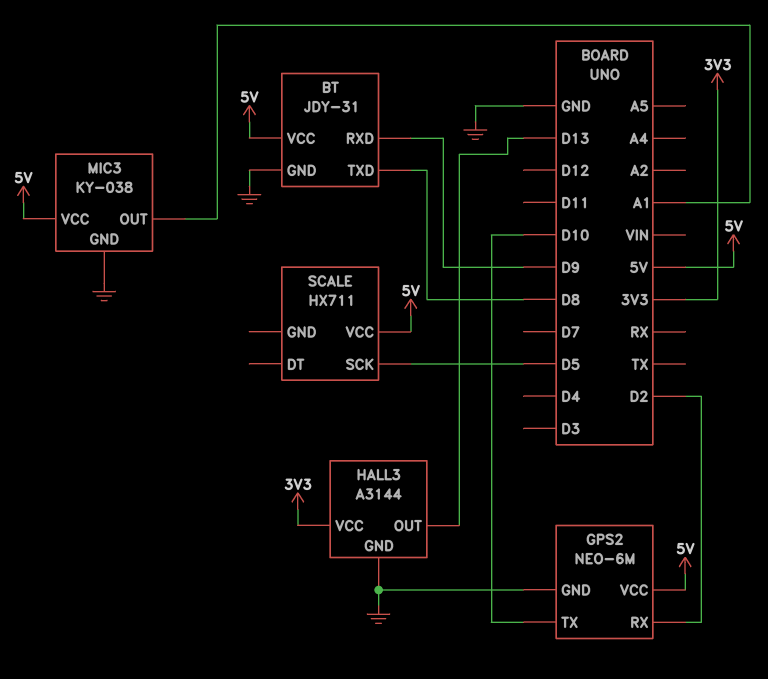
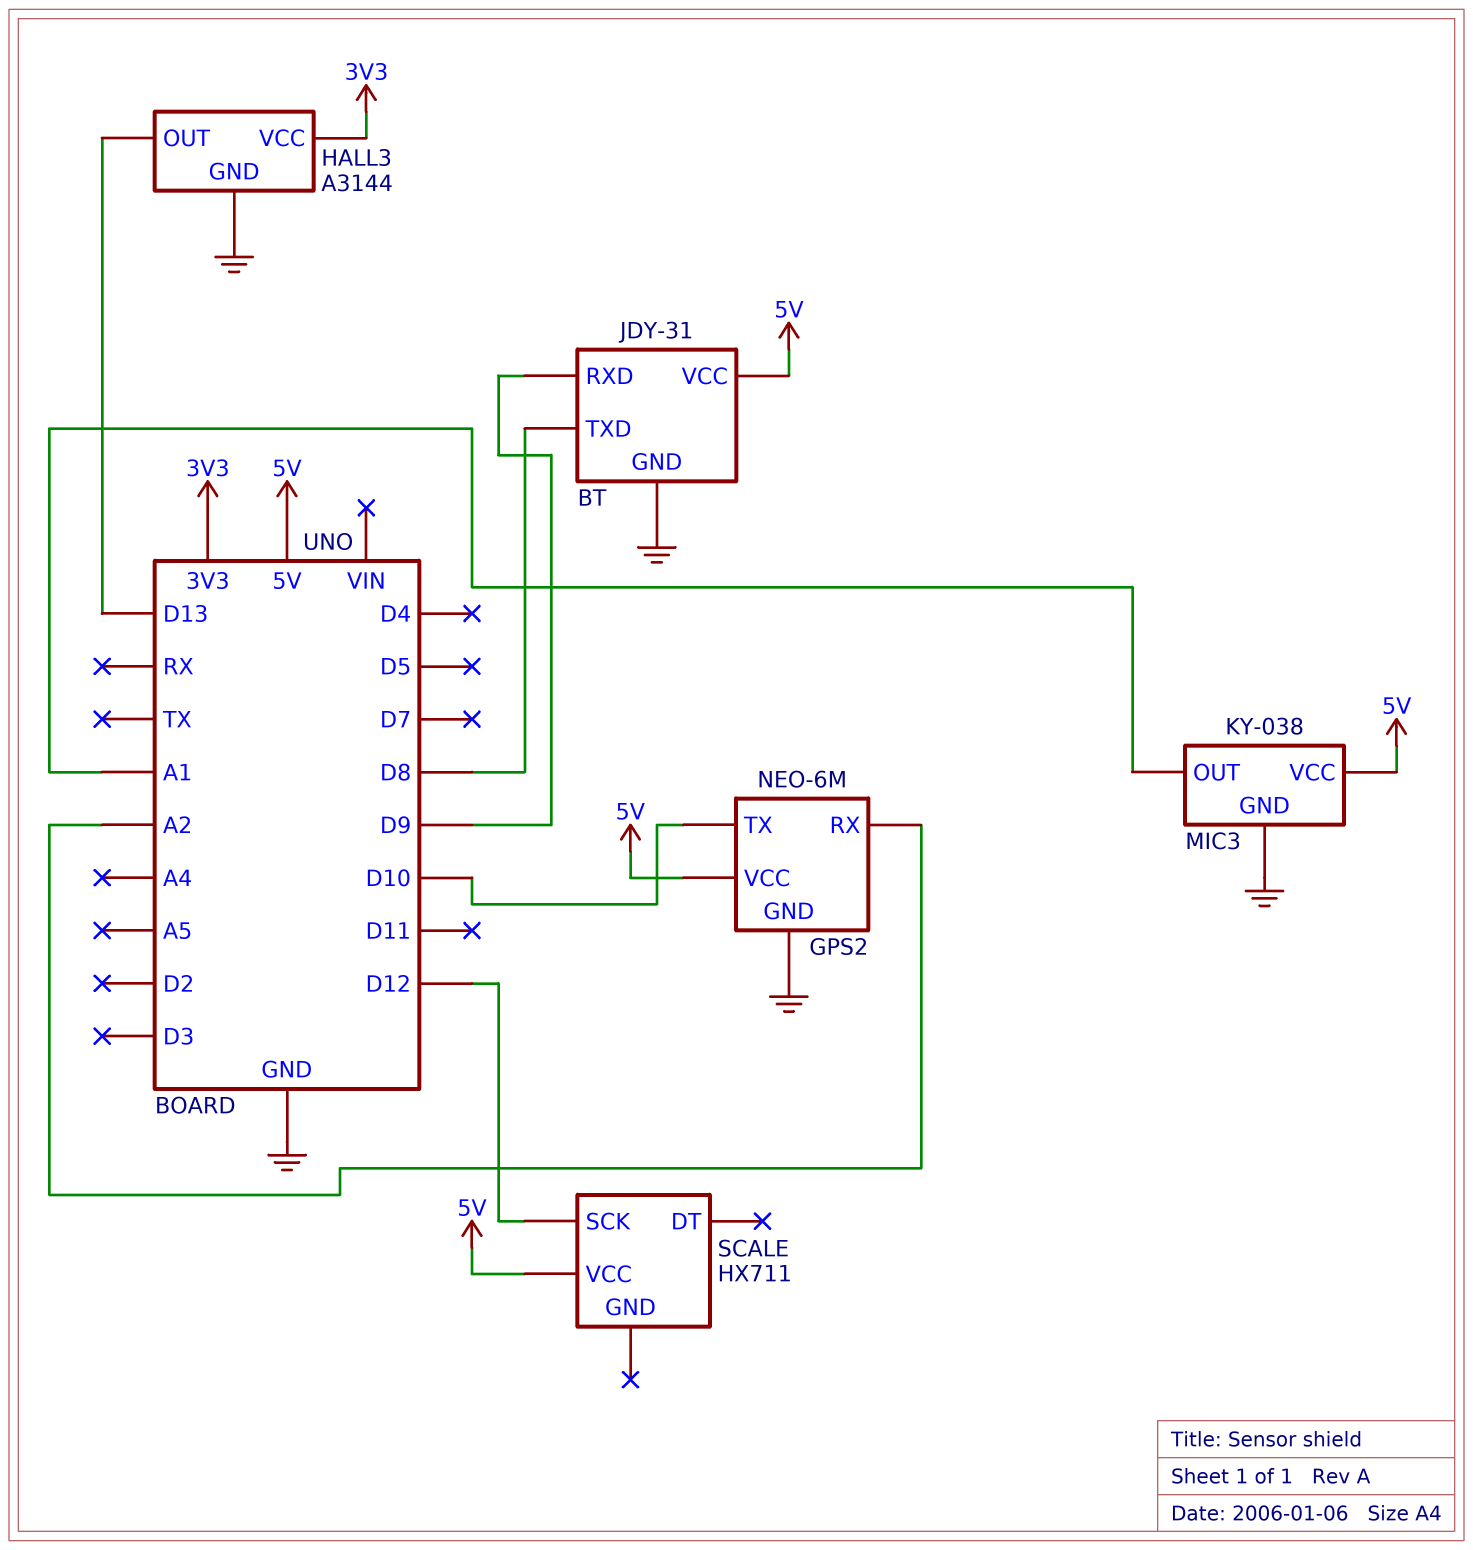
GPS2 pin RX: D2 -> A2
SCALE pin SCK: D5 -> D12

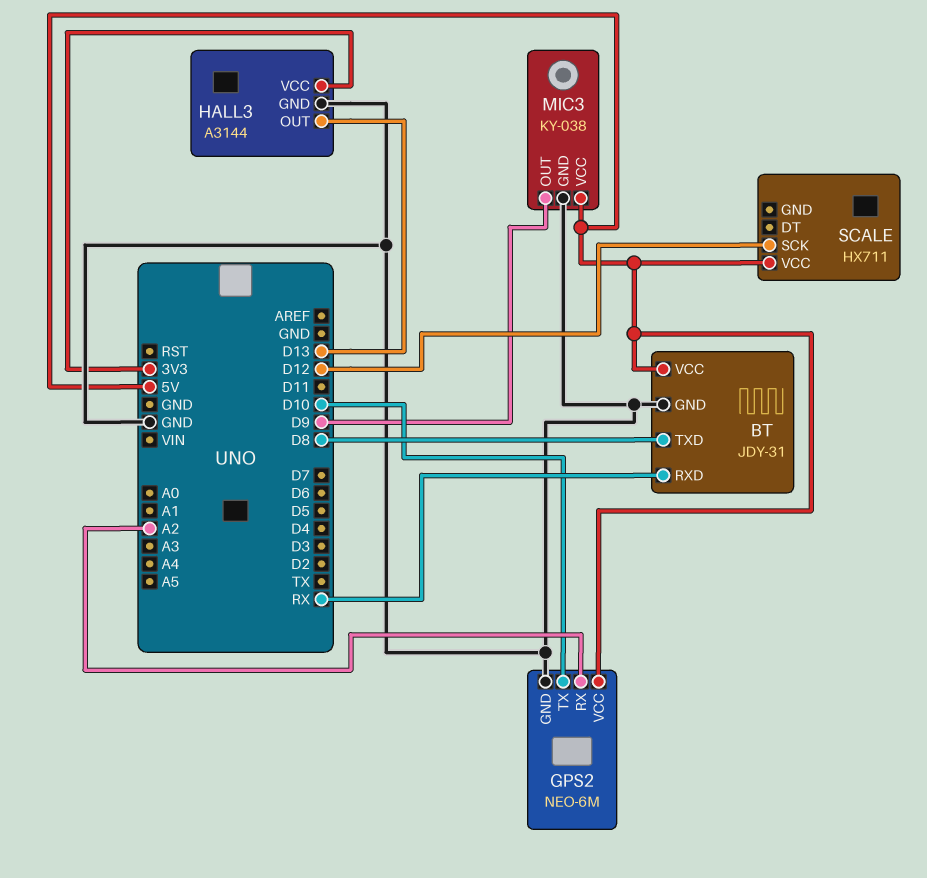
BT pin RXD: D9 -> RX
MIC3 pin OUT: A1 -> D9

